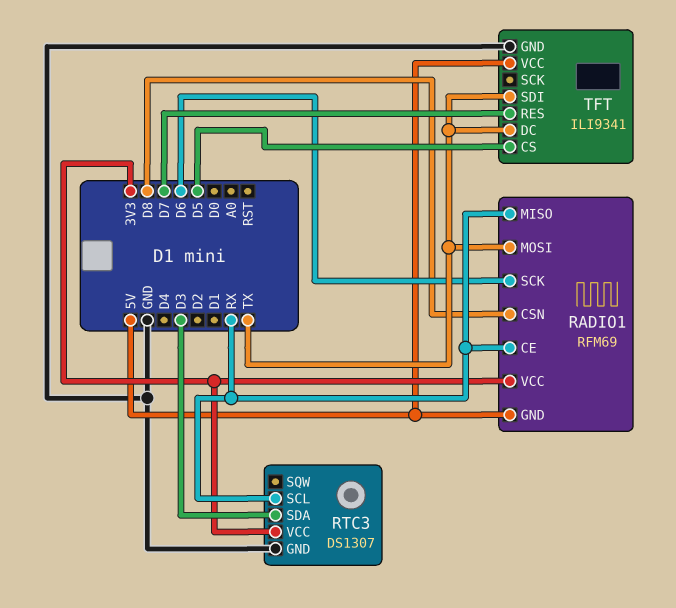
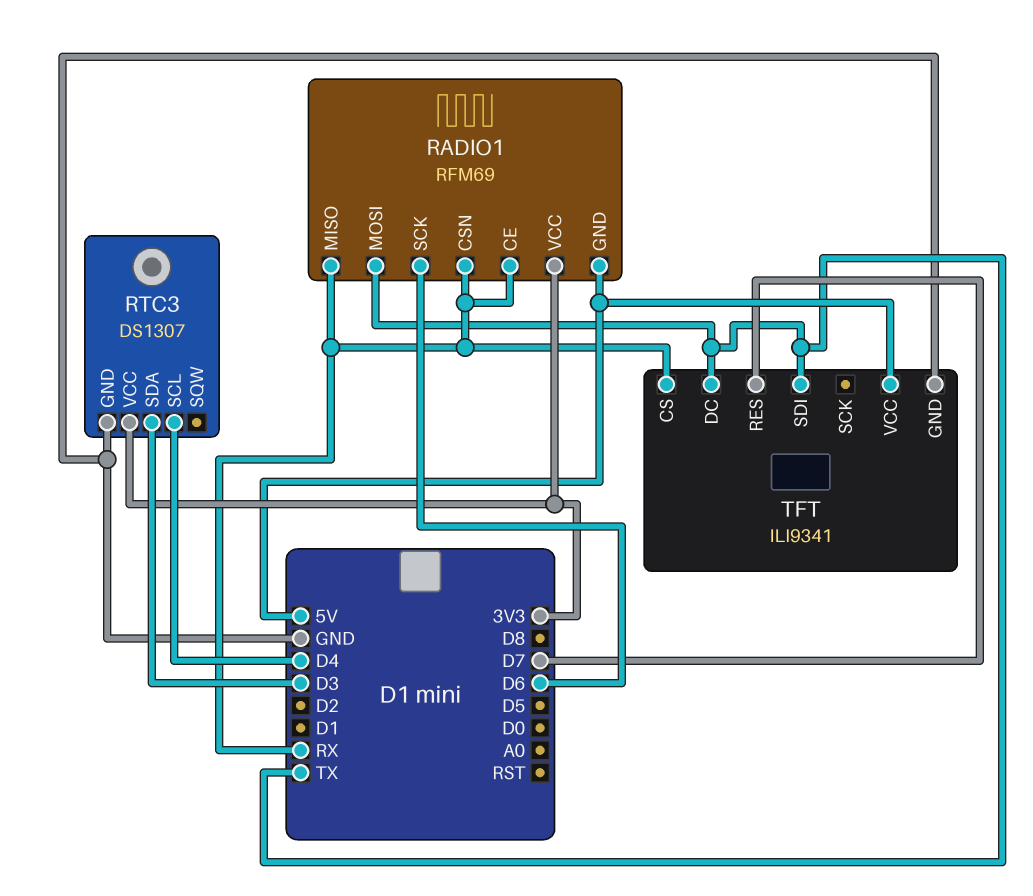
RADIO1 pin CSN: D8 -> RX
RTC3 pin SCL: RX -> D4
TFT pin CS: D5 -> RX

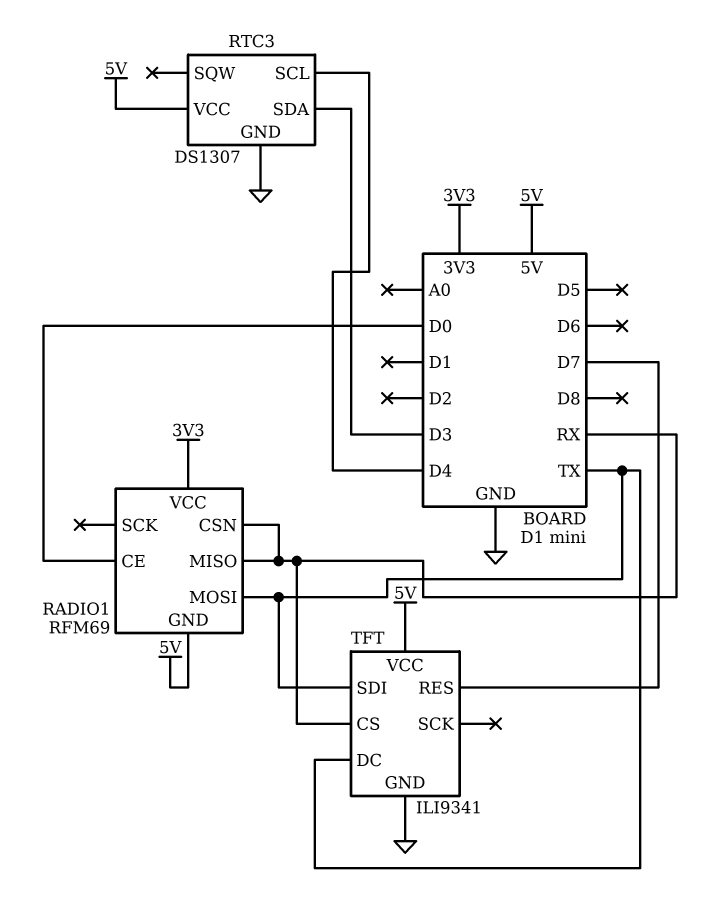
RADIO1 pin CE: RX -> D0
RADIO1 pin SCK: D6 -> none
RTC3 pin VCC: 3V3 -> 5V

